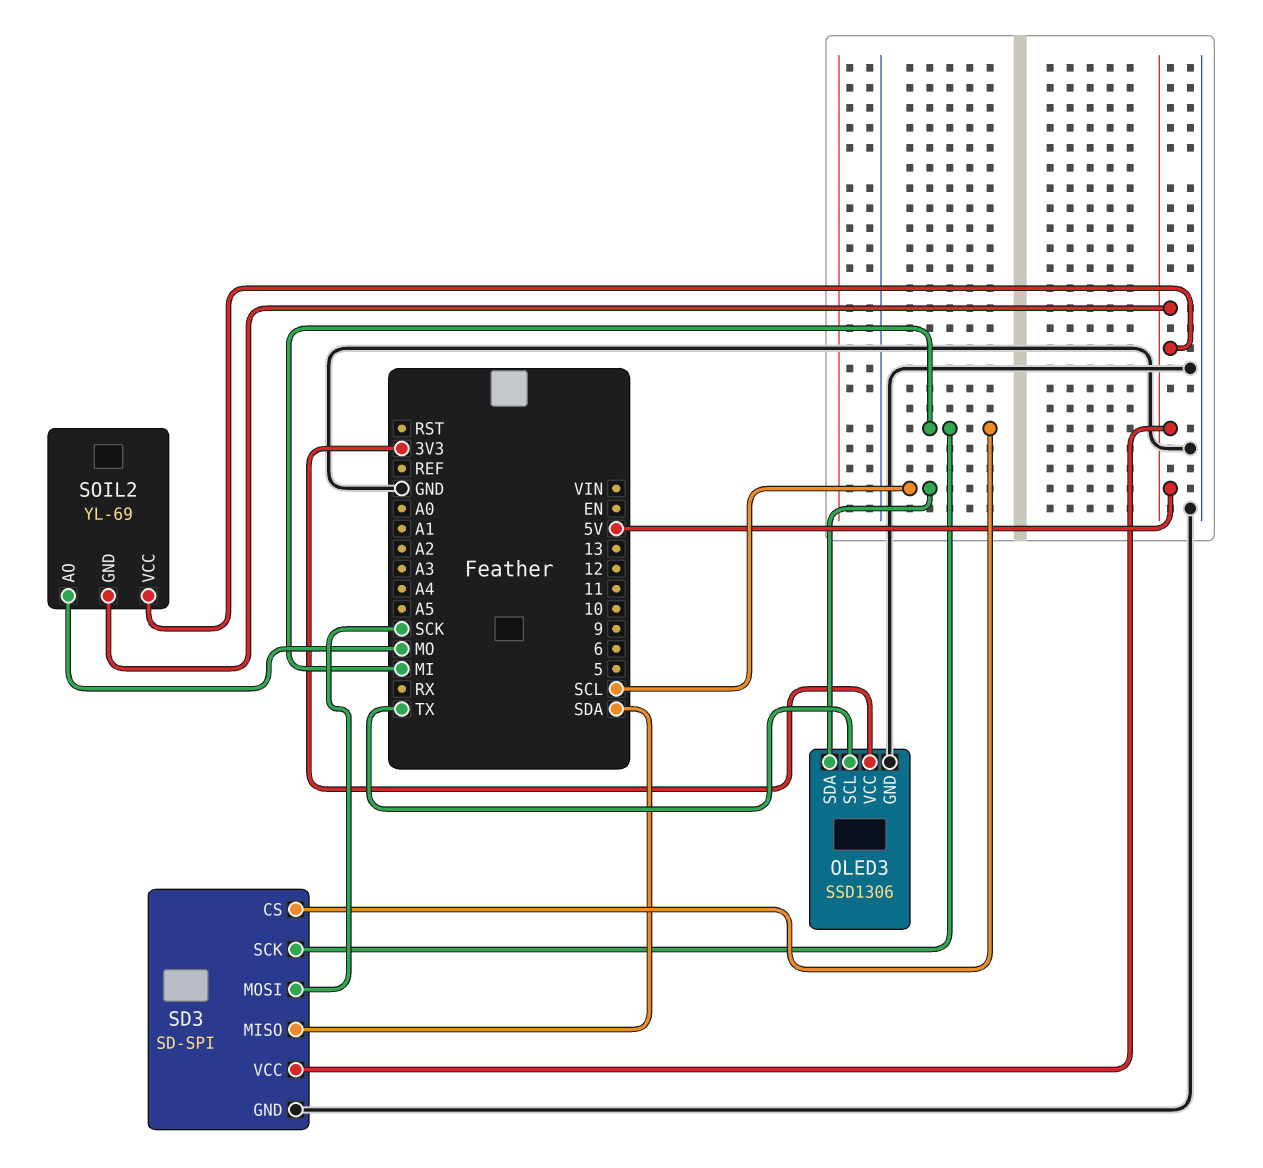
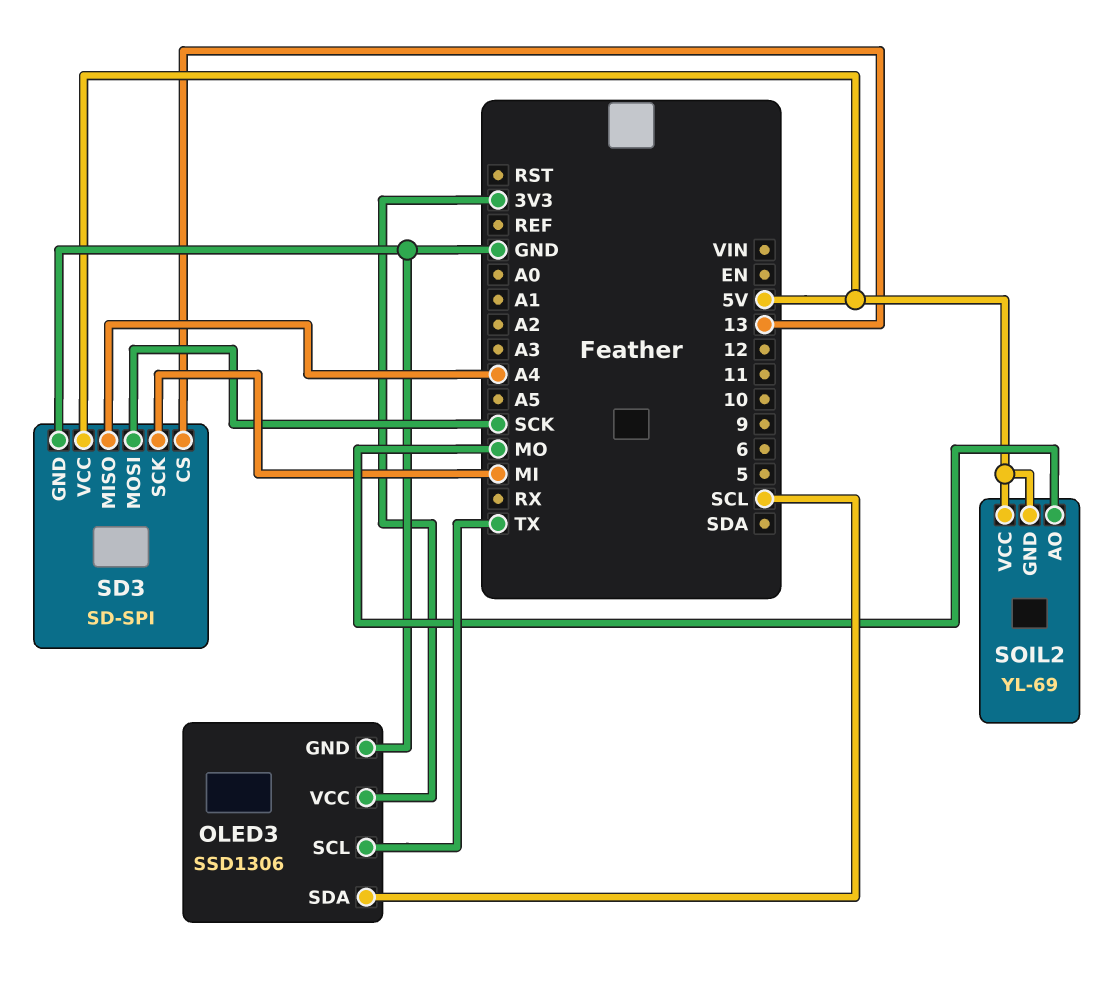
SD3 pin CS: MI -> 13
SD3 pin MISO: SDA -> A4

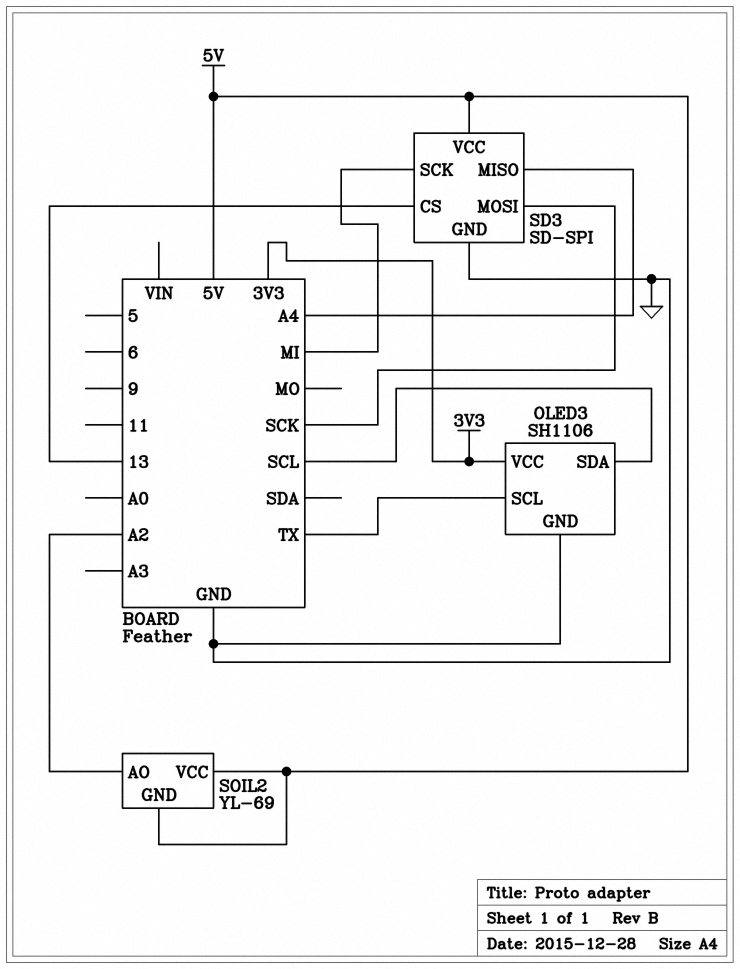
OLED3: SSD1306 -> SH1106
SOIL2 pin AO: MO -> A2

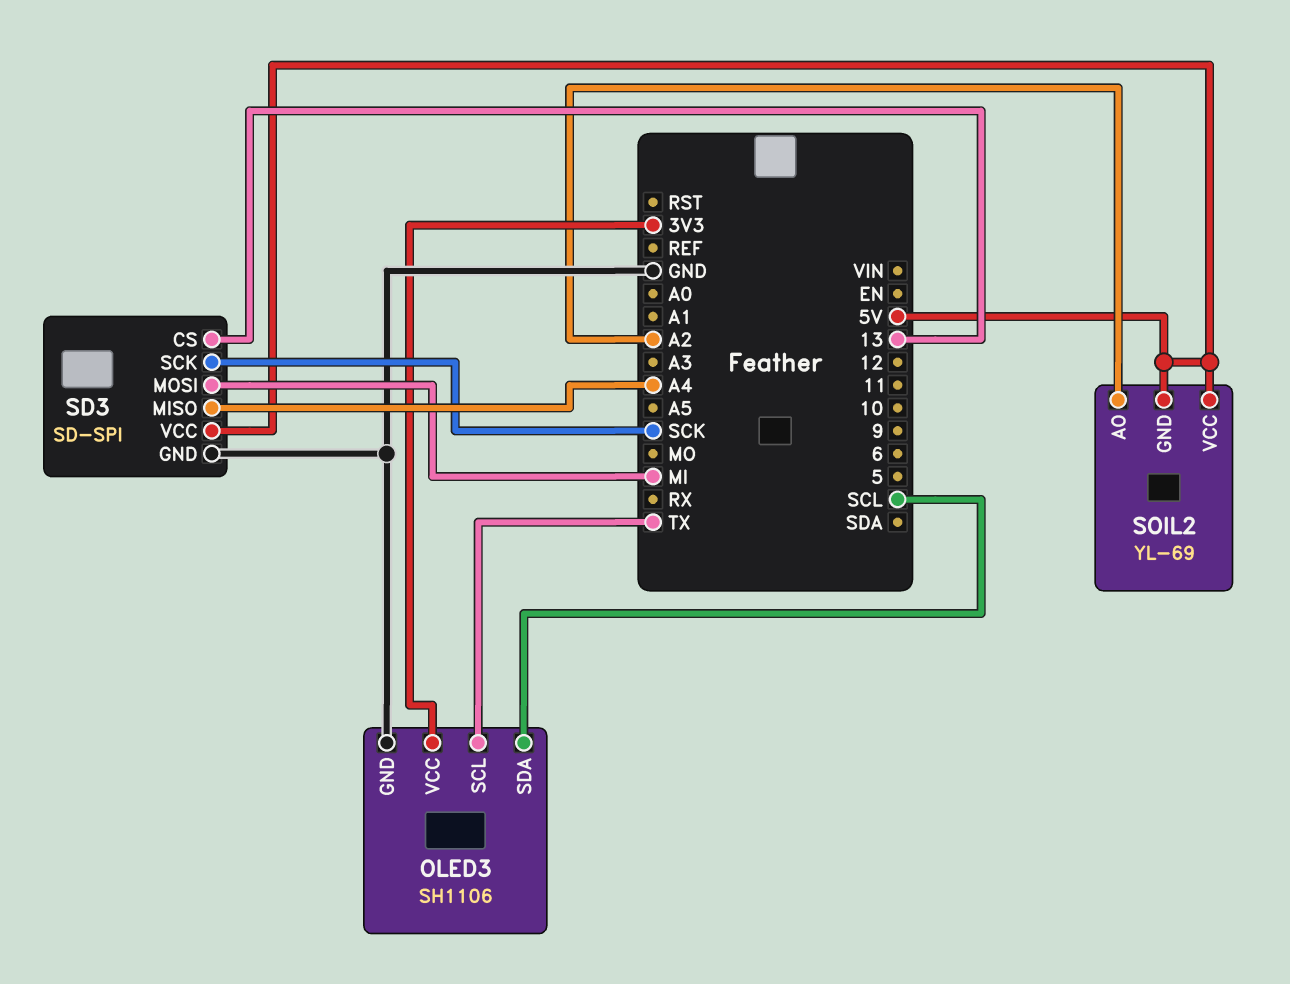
SD3 pin MOSI: SCK -> MI
SD3 pin SCK: MI -> SCK

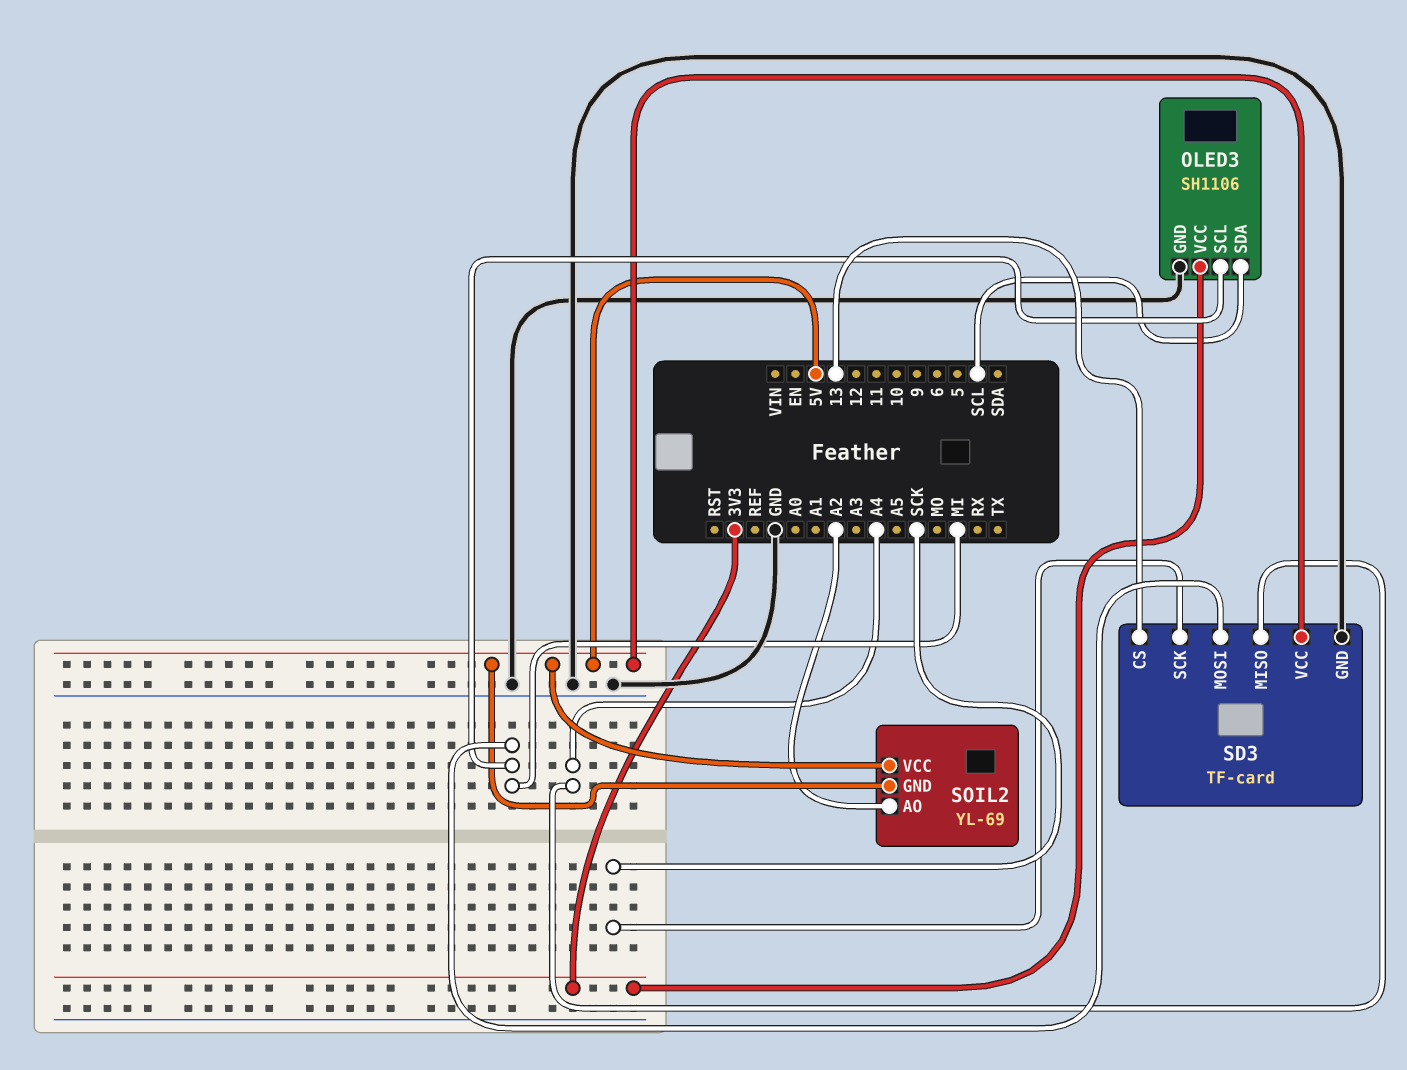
OLED3 pin SCL: TX -> MI
SD3: SD-SPI -> TF-card

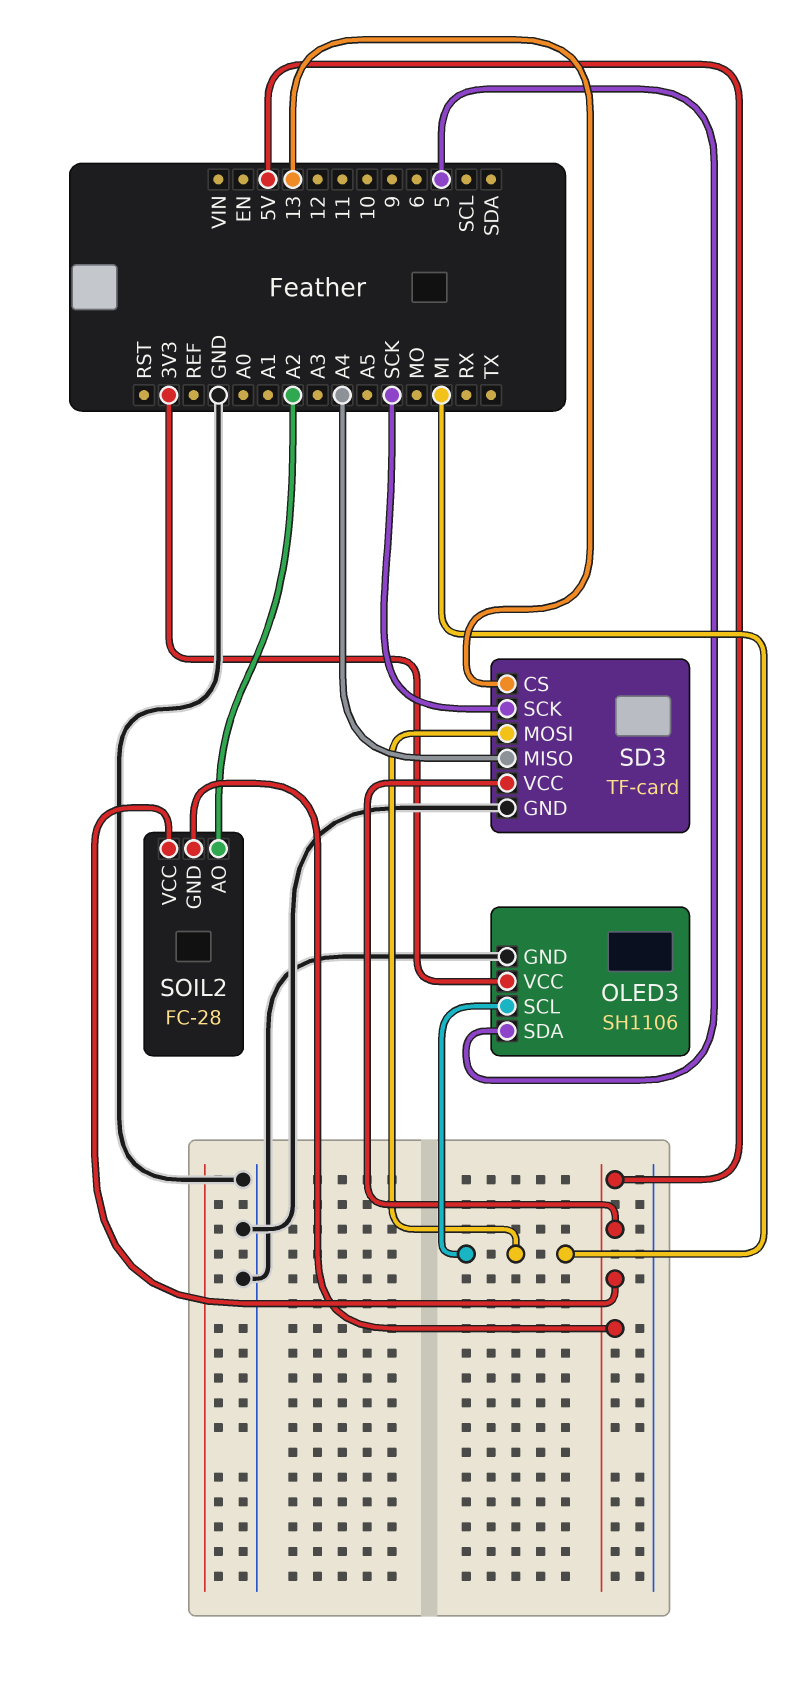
OLED3 pin SDA: SCL -> 5
SOIL2: YL-69 -> FC-28

